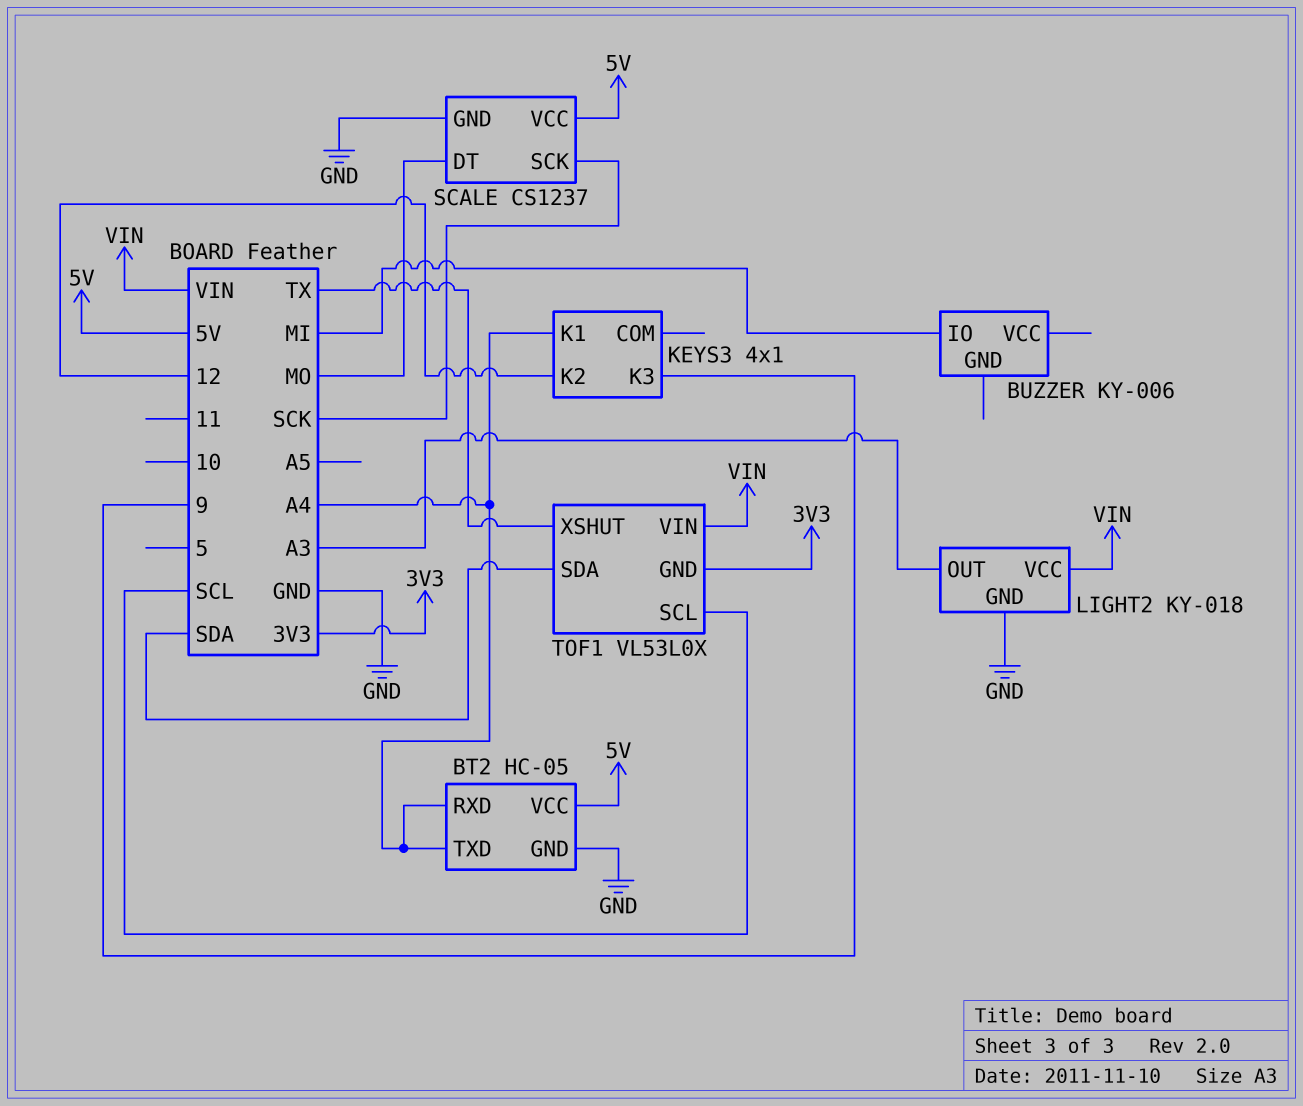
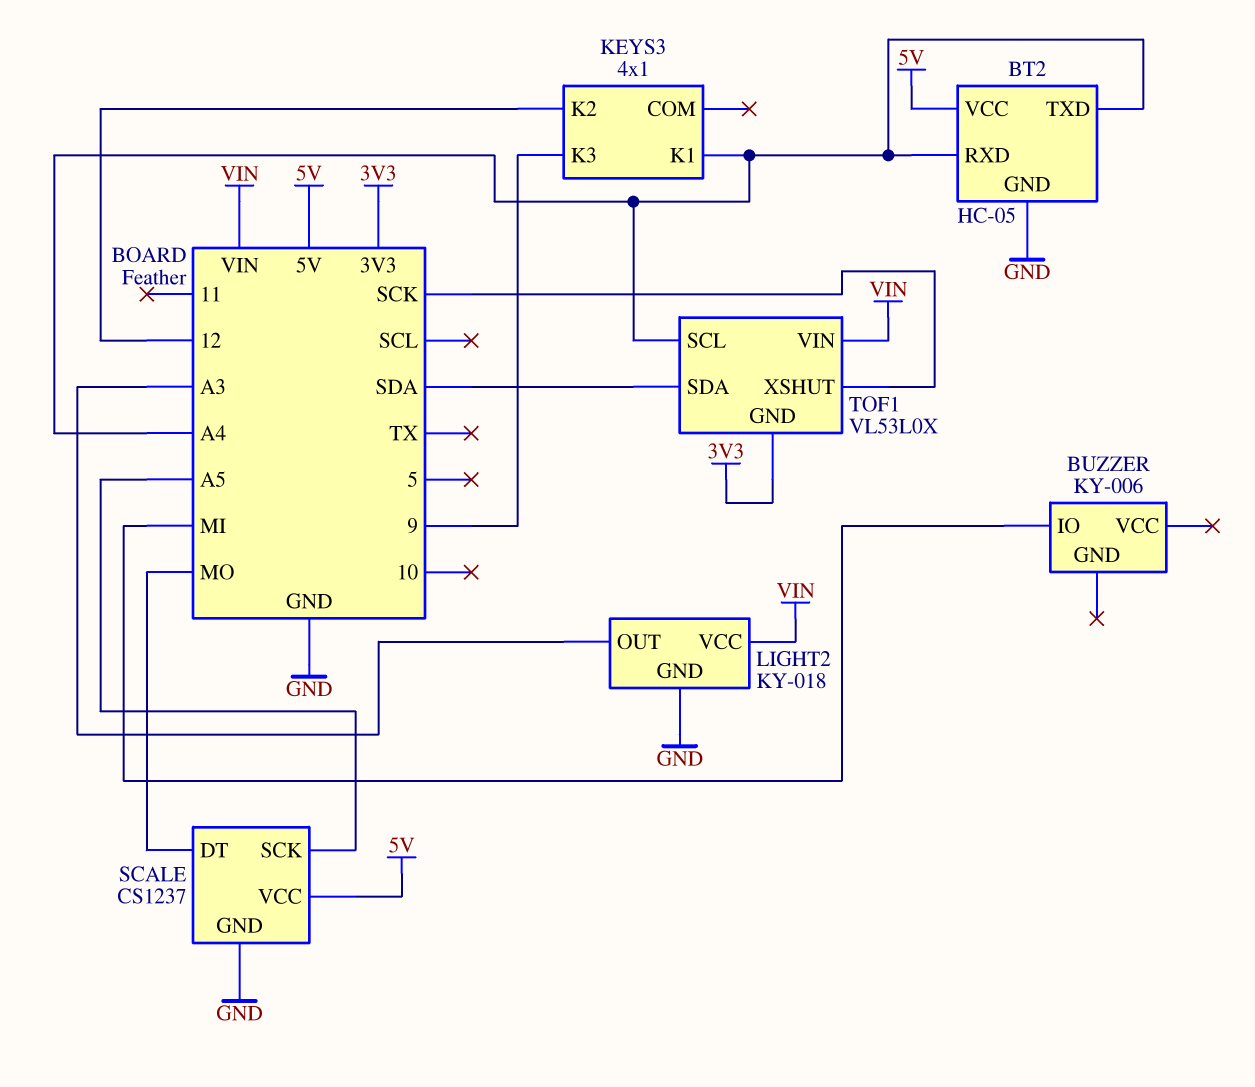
SCALE pin SCK: SCK -> A5
TOF1 pin SCL: SCL -> A4
TOF1 pin XSHUT: TX -> SCK

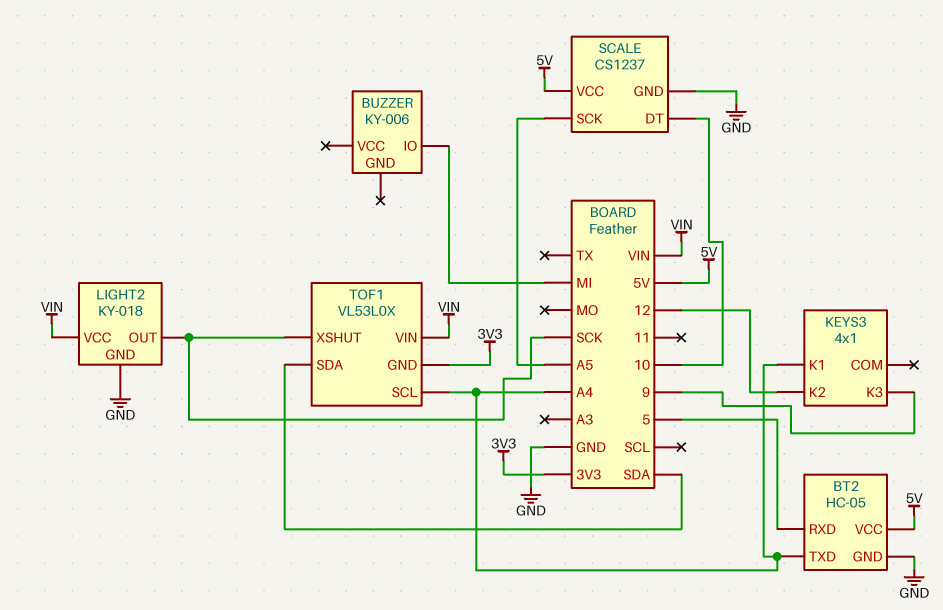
BT2 pin RXD: A4 -> 5
LIGHT2 pin OUT: A3 -> SCK
SCALE pin DT: MO -> 10

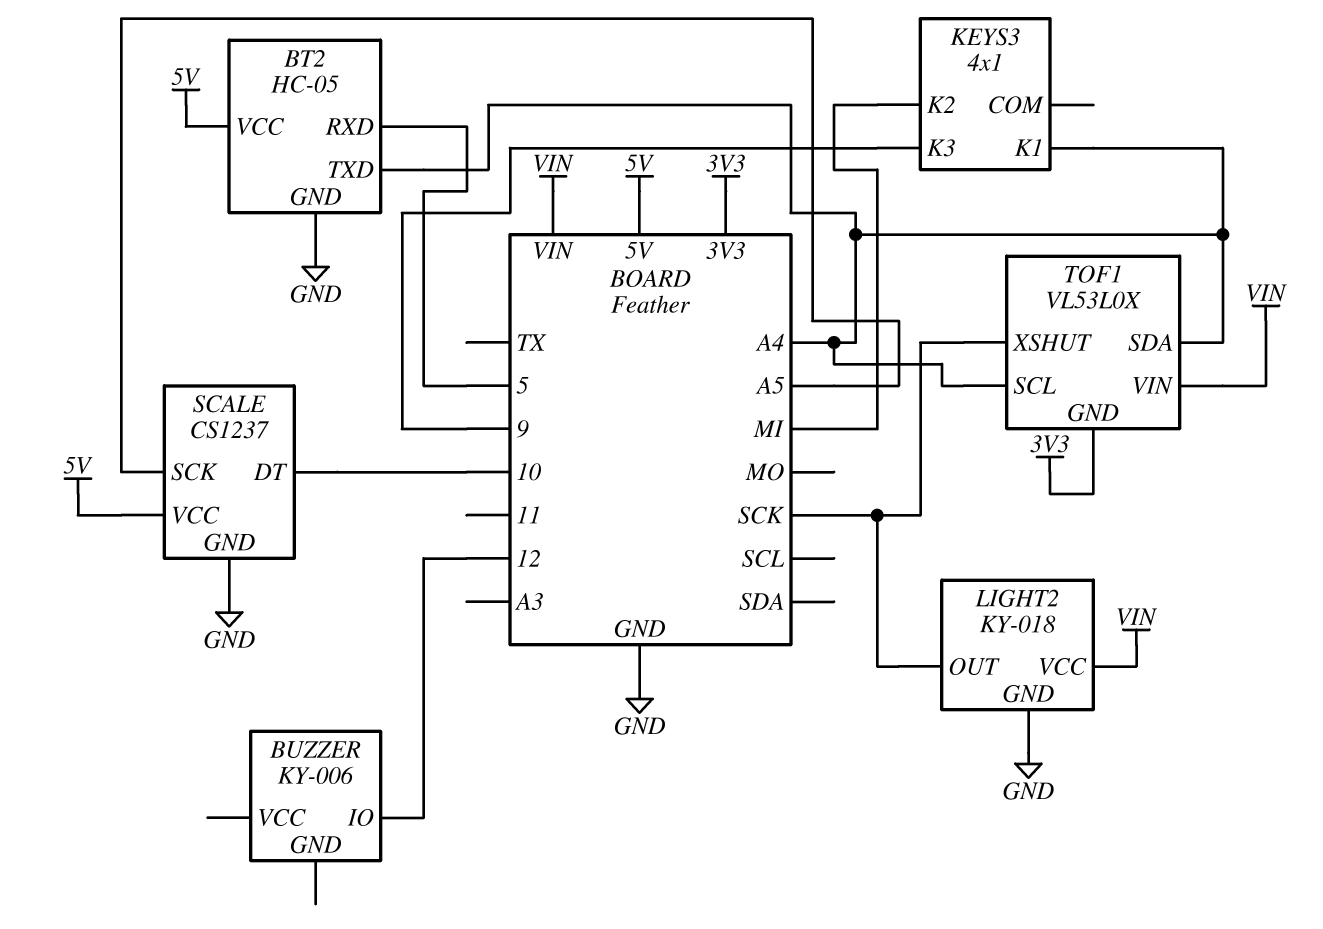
BUZZER pin IO: MI -> 12
KEYS3 pin K2: 12 -> MI
TOF1 pin SDA: SDA -> A4

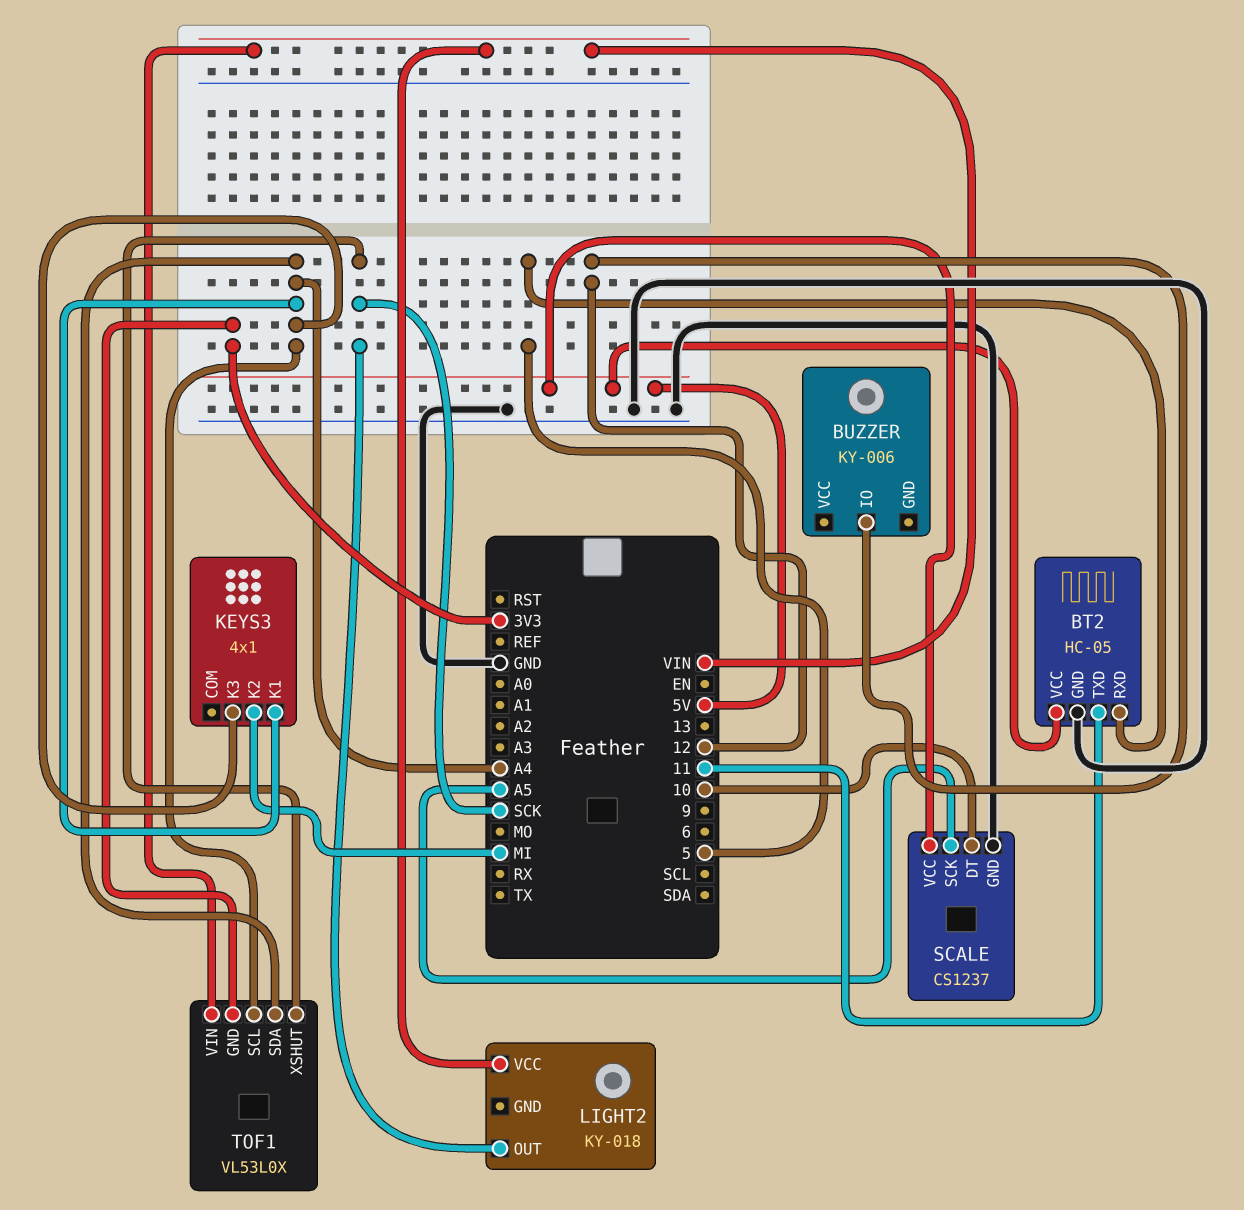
BT2 pin TXD: A4 -> 11
KEYS3 pin K3: 9 -> A4
LIGHT2 pin GND: GND -> none

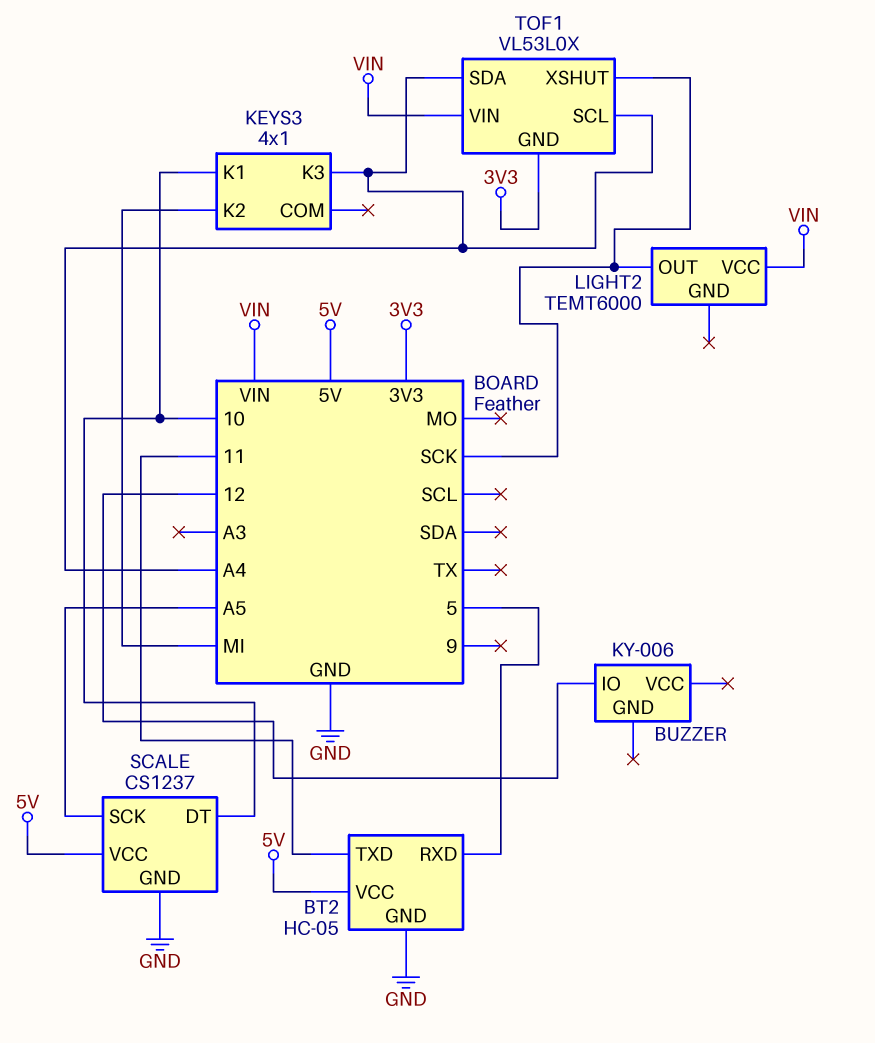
KEYS3 pin K1: A4 -> 10
LIGHT2: KY-018 -> TEMT6000

